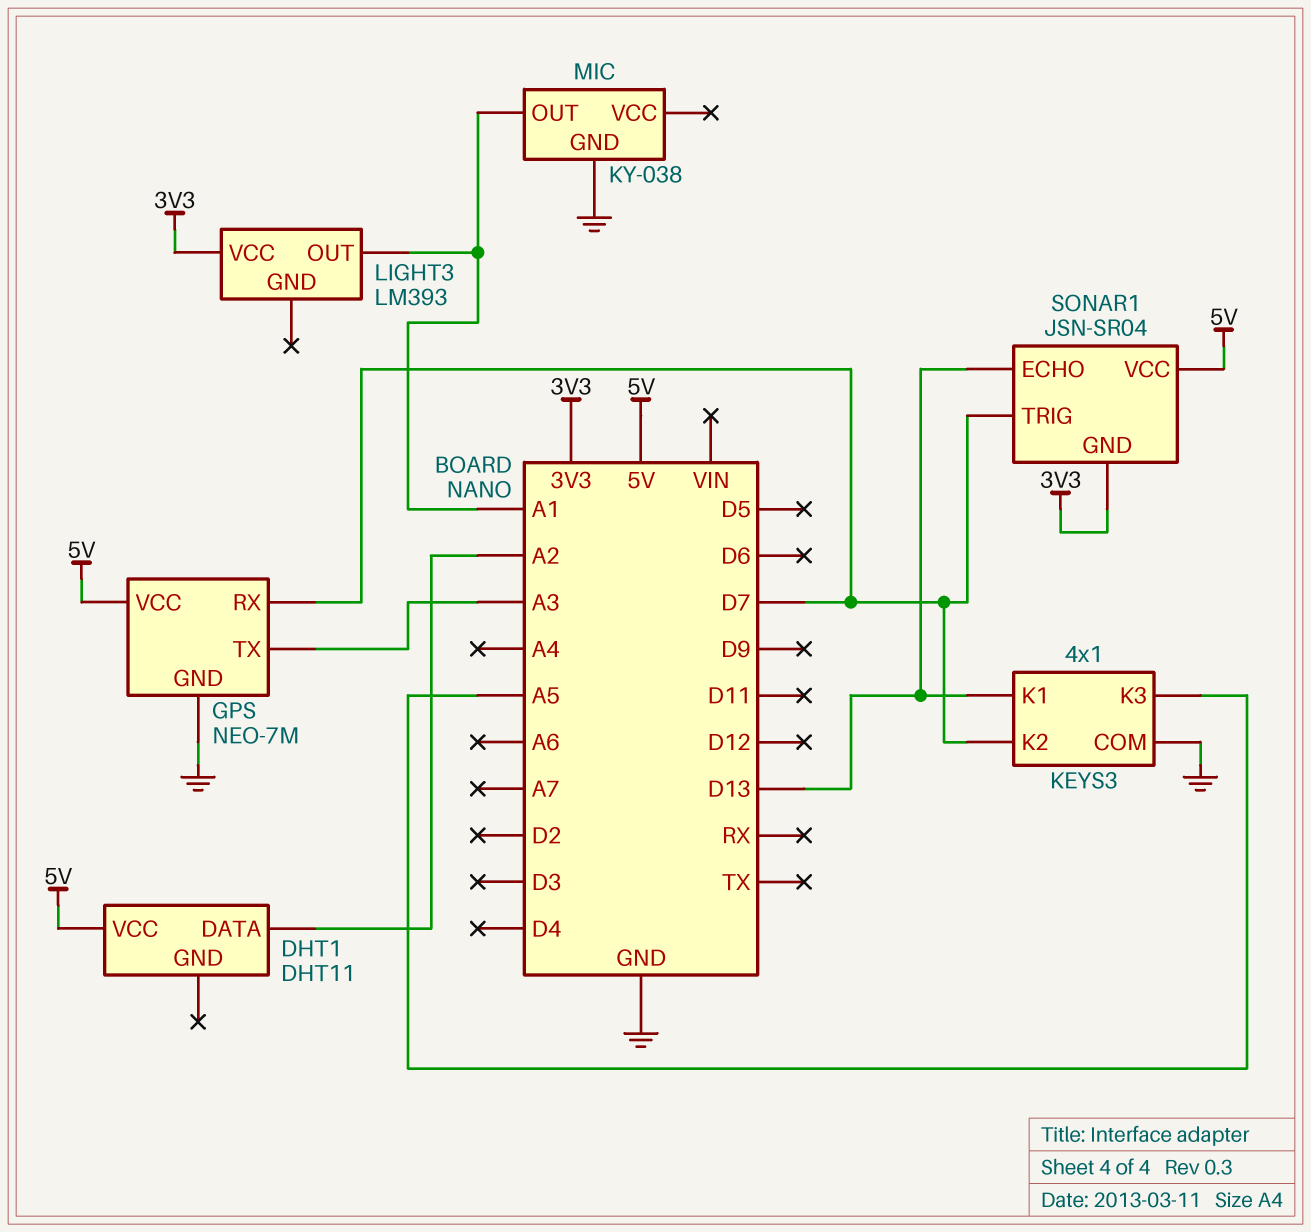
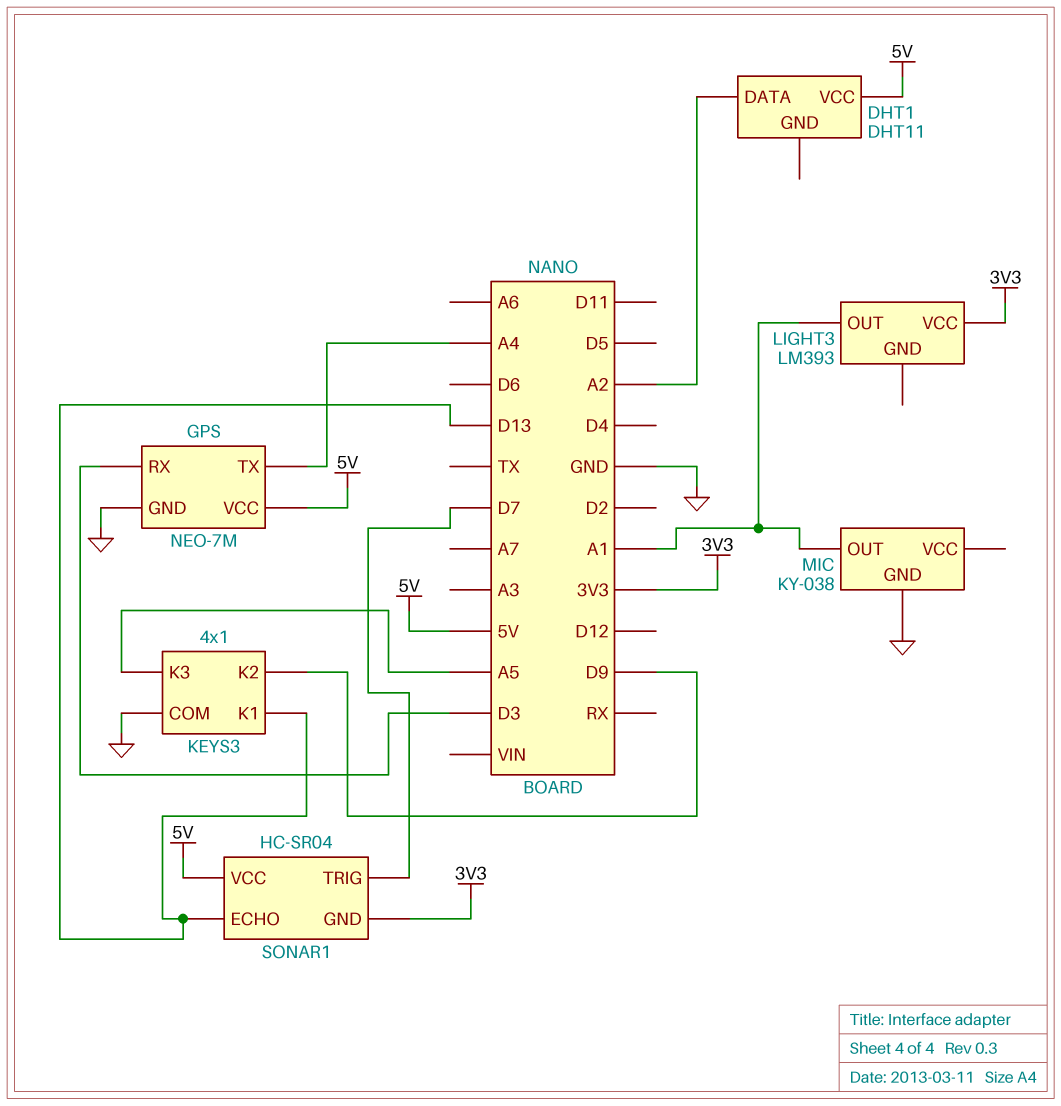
GPS pin RX: D7 -> D3
GPS pin TX: A3 -> A4
KEYS3 pin K2: D7 -> D9
SONAR1: JSN-SR04 -> HC-SR04

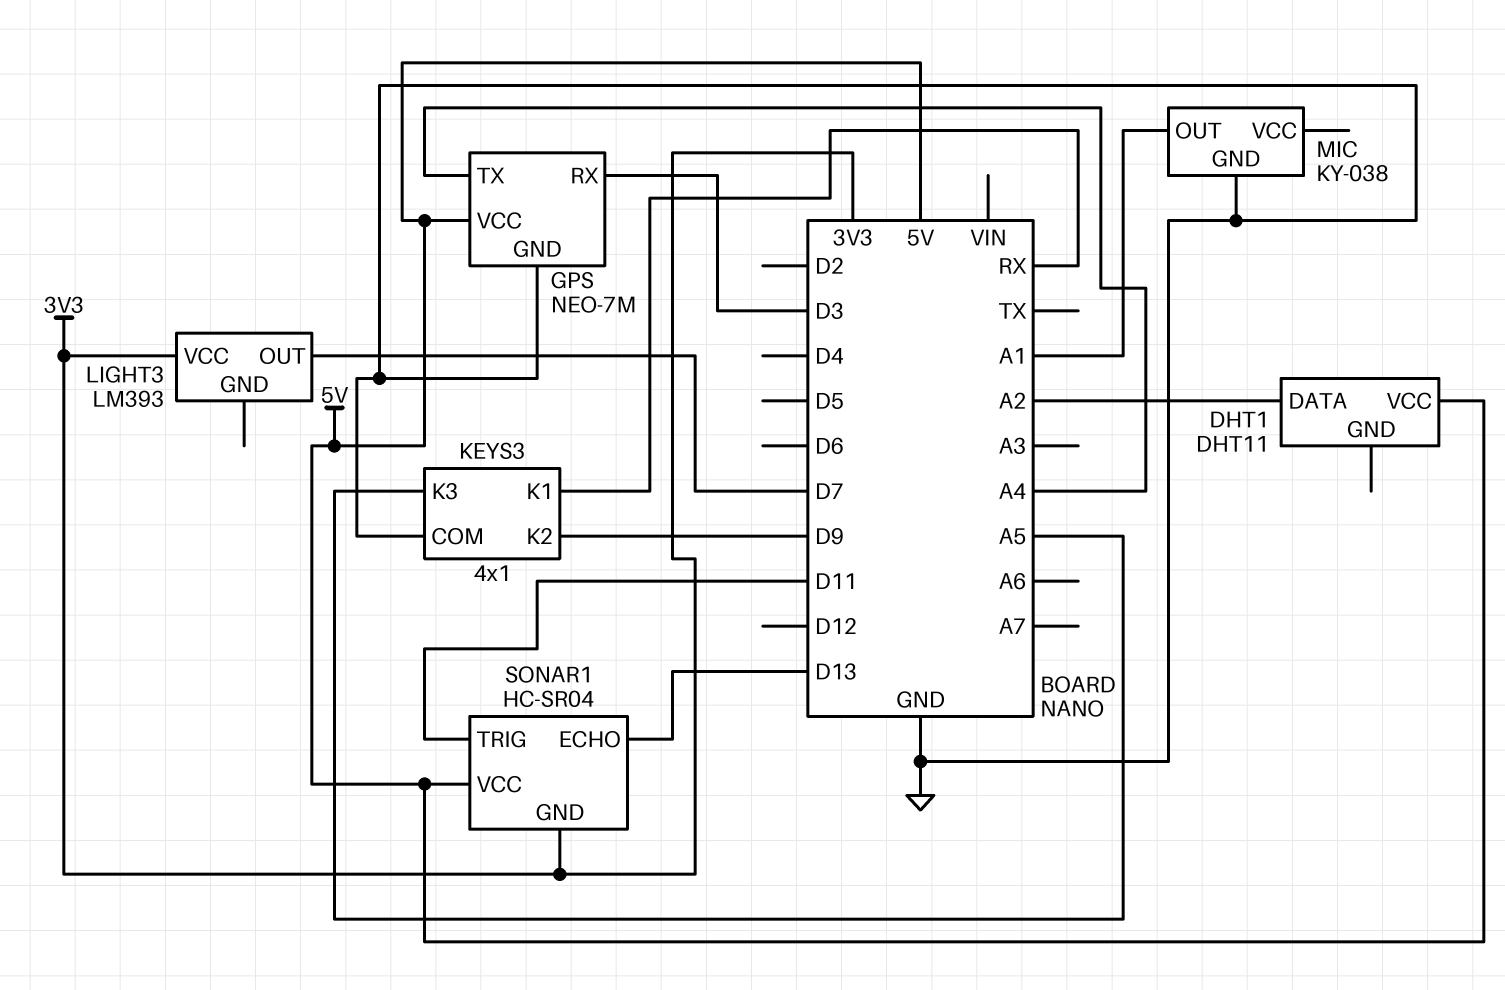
KEYS3 pin K1: D13 -> RX
LIGHT3 pin OUT: A1 -> D7
SONAR1 pin TRIG: D7 -> D11

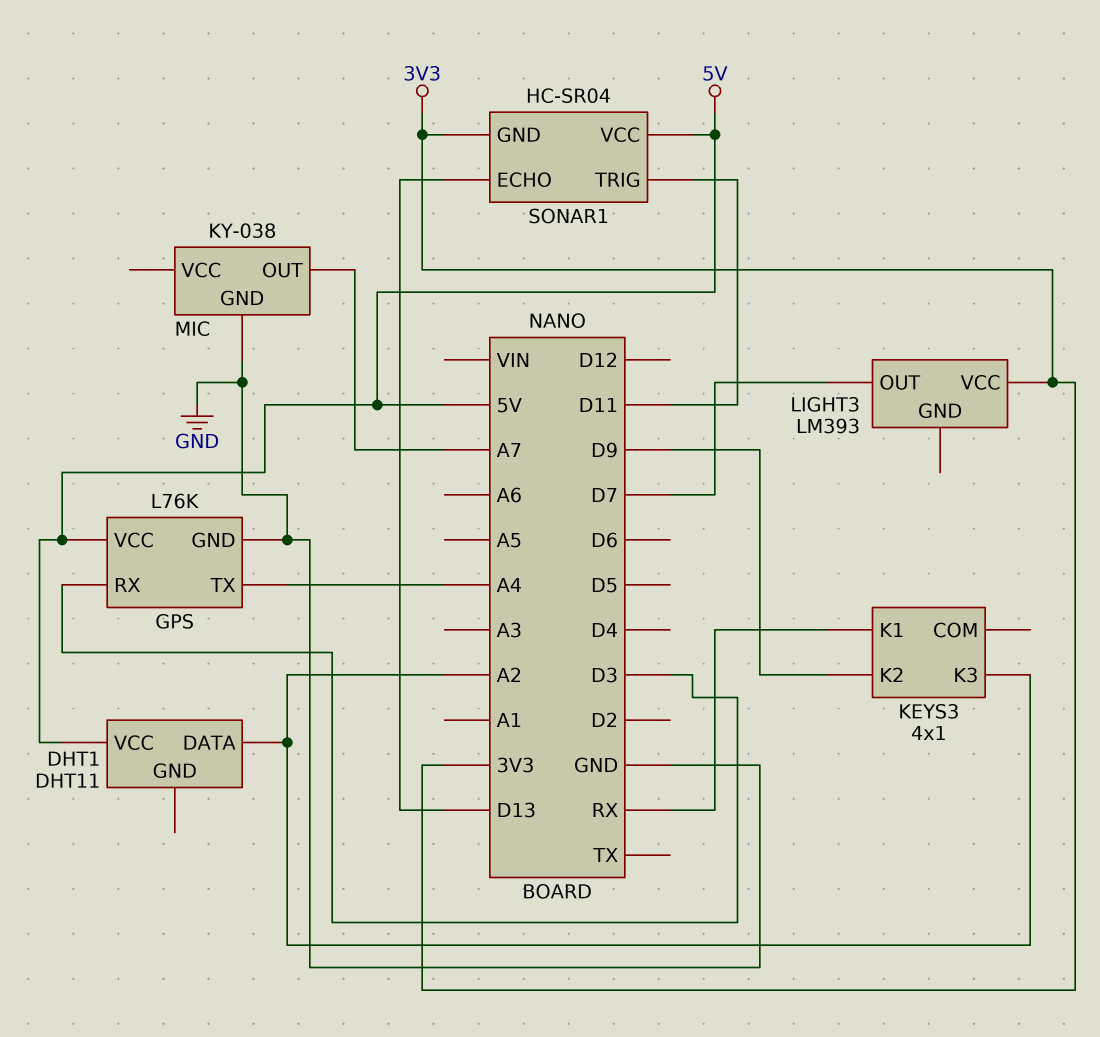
GPS: NEO-7M -> L76K
KEYS3 pin COM: GND -> none
KEYS3 pin K3: A5 -> A2
MIC pin OUT: A1 -> A7

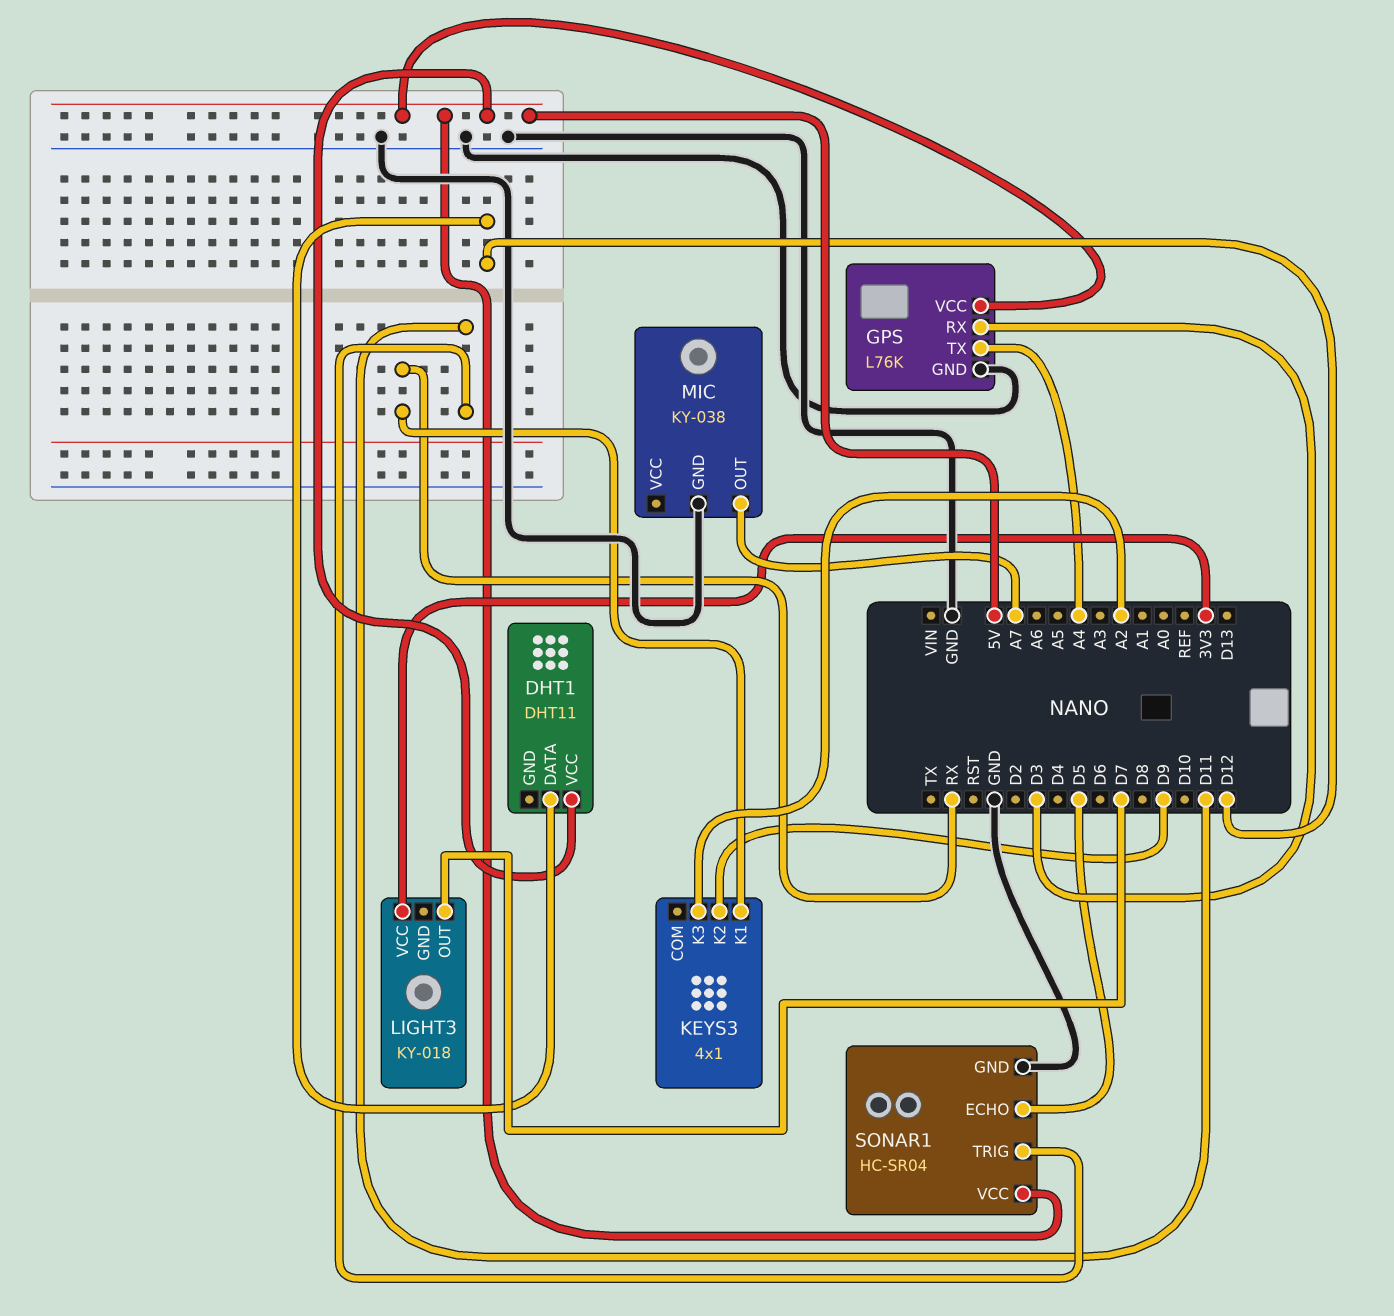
DHT1 pin DATA: A2 -> D12
LIGHT3: LM393 -> KY-018
SONAR1 pin ECHO: D13 -> D5
SONAR1 pin GND: 3V3 -> GND

